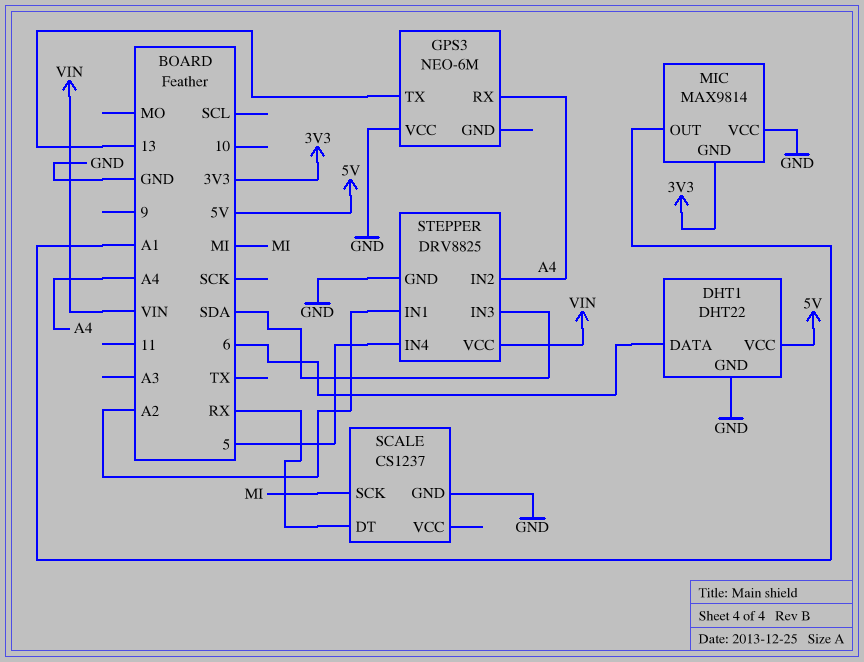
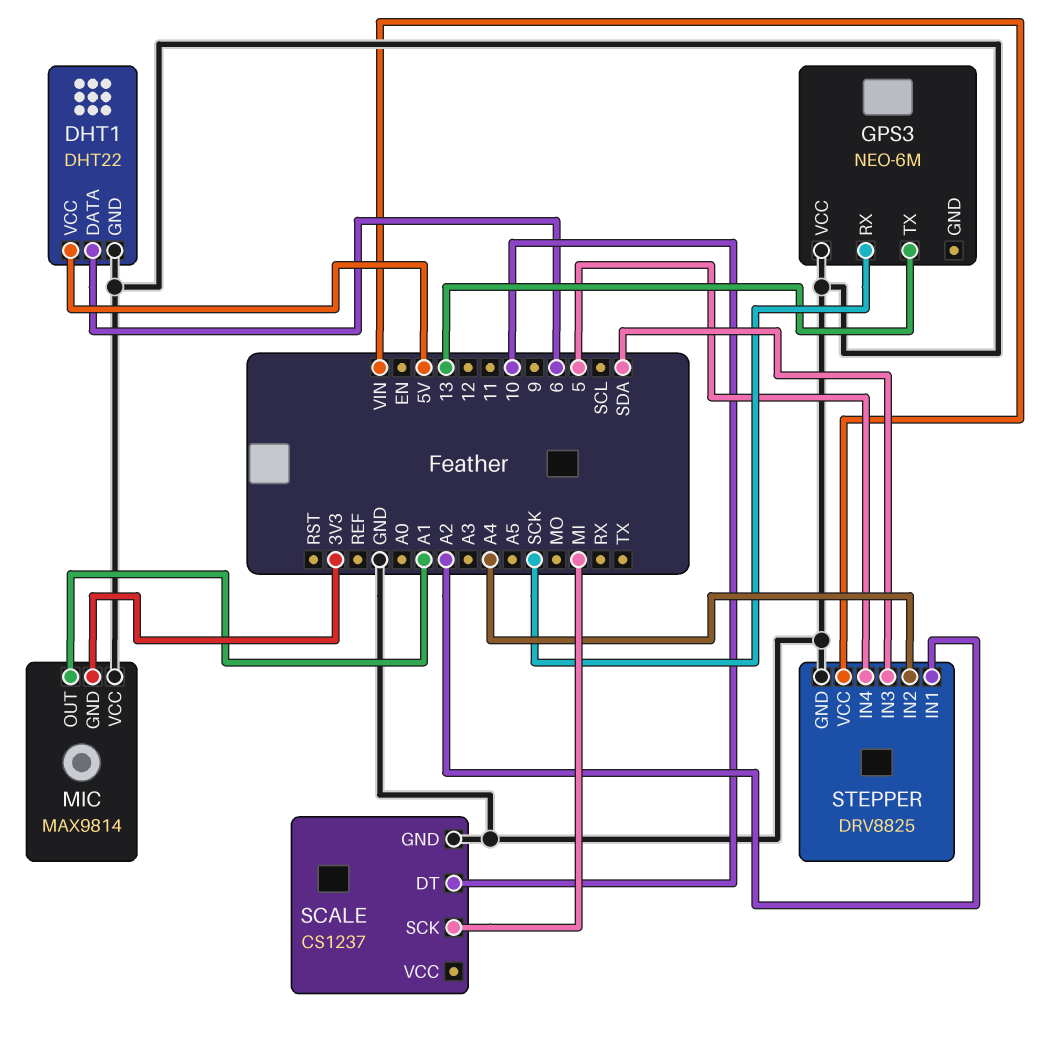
GPS3 pin RX: A4 -> SCK
SCALE pin DT: RX -> 10

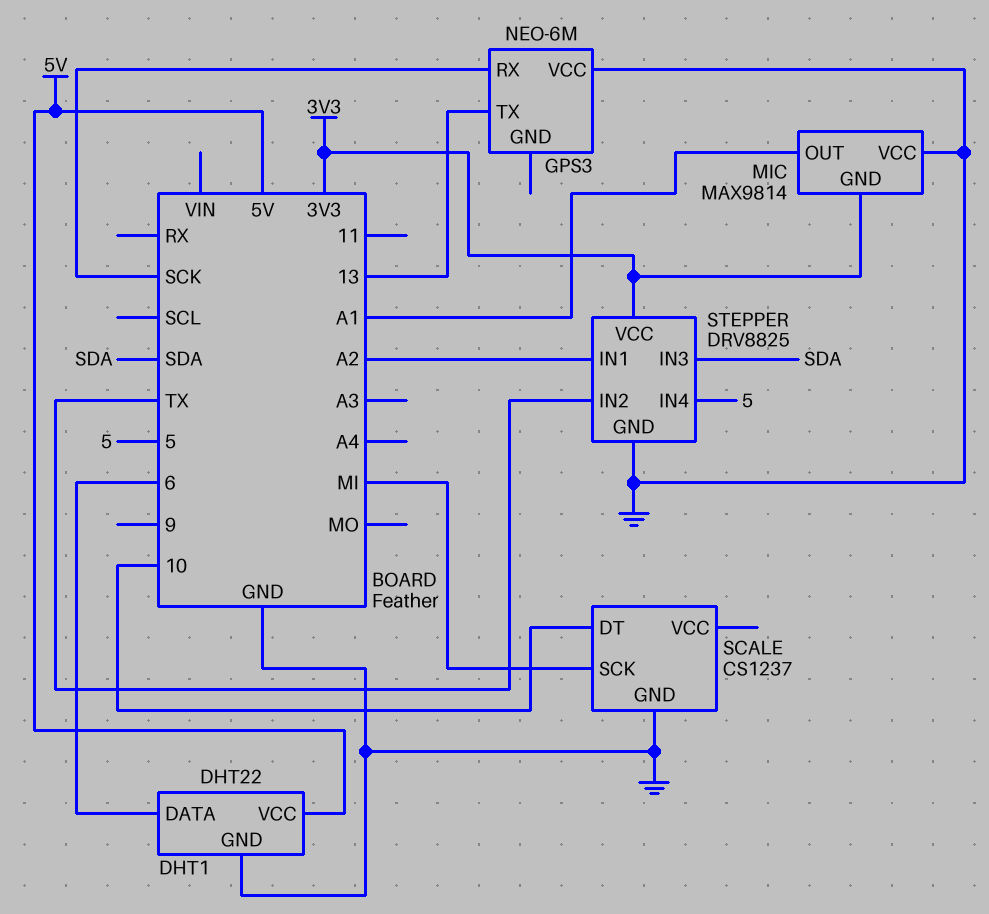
STEPPER pin IN2: A4 -> TX
STEPPER pin VCC: VIN -> 3V3

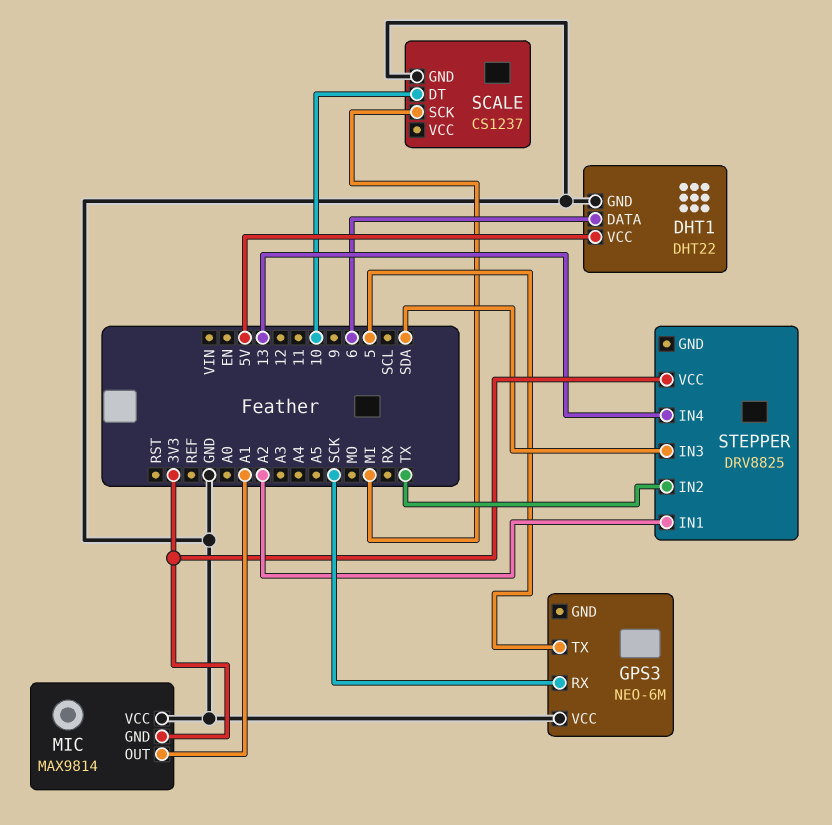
GPS3 pin TX: 13 -> 5
STEPPER pin GND: GND -> none
STEPPER pin IN4: 5 -> 13

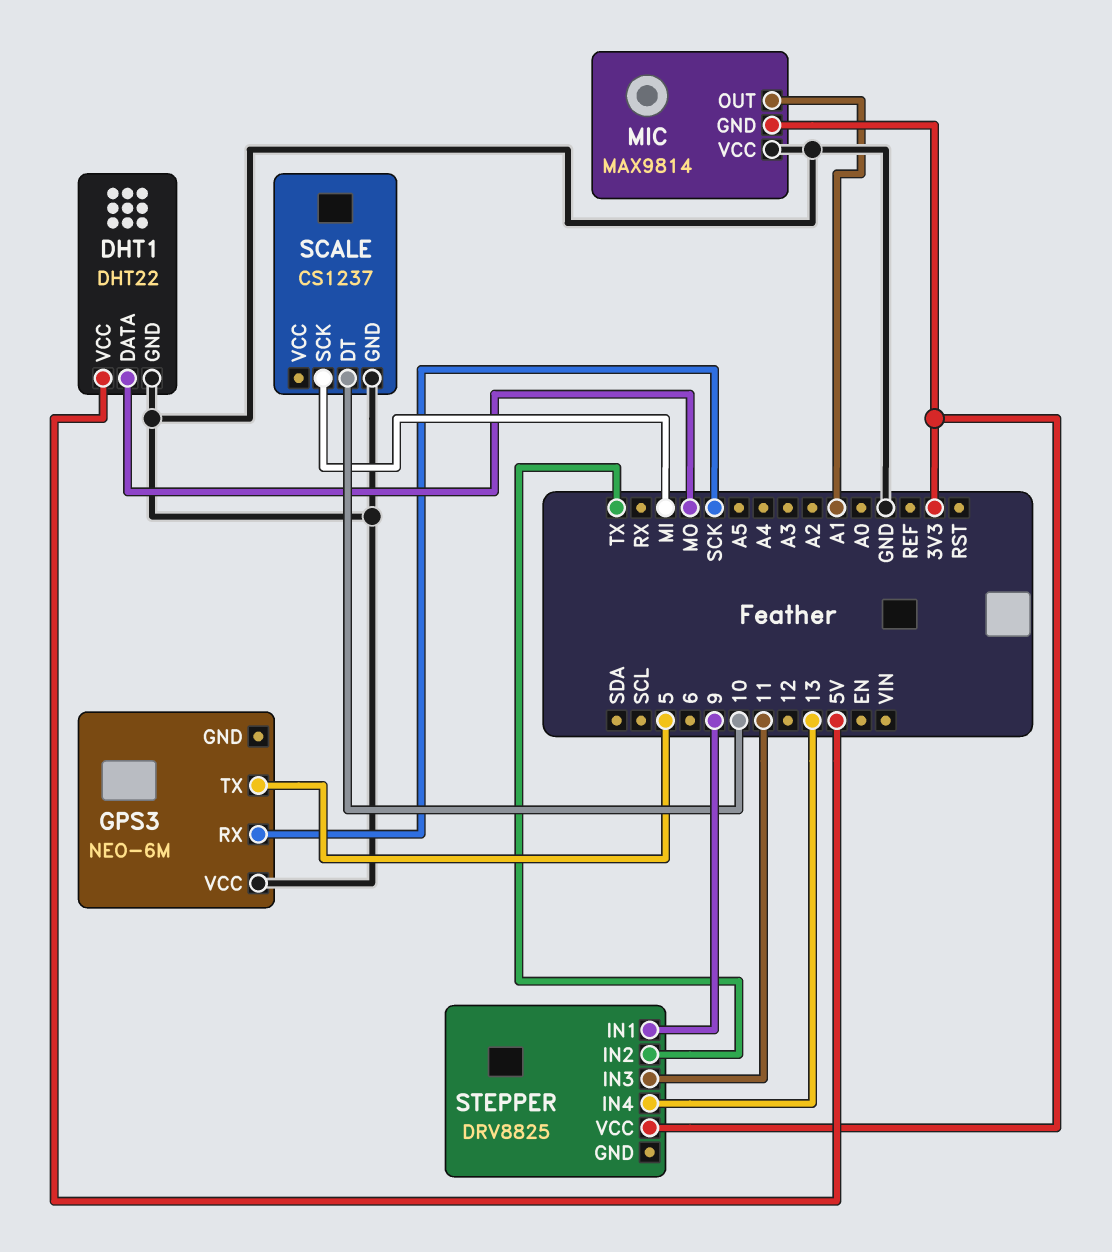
DHT1 pin DATA: 6 -> MO
STEPPER pin IN1: A2 -> 9
STEPPER pin IN3: SDA -> 11

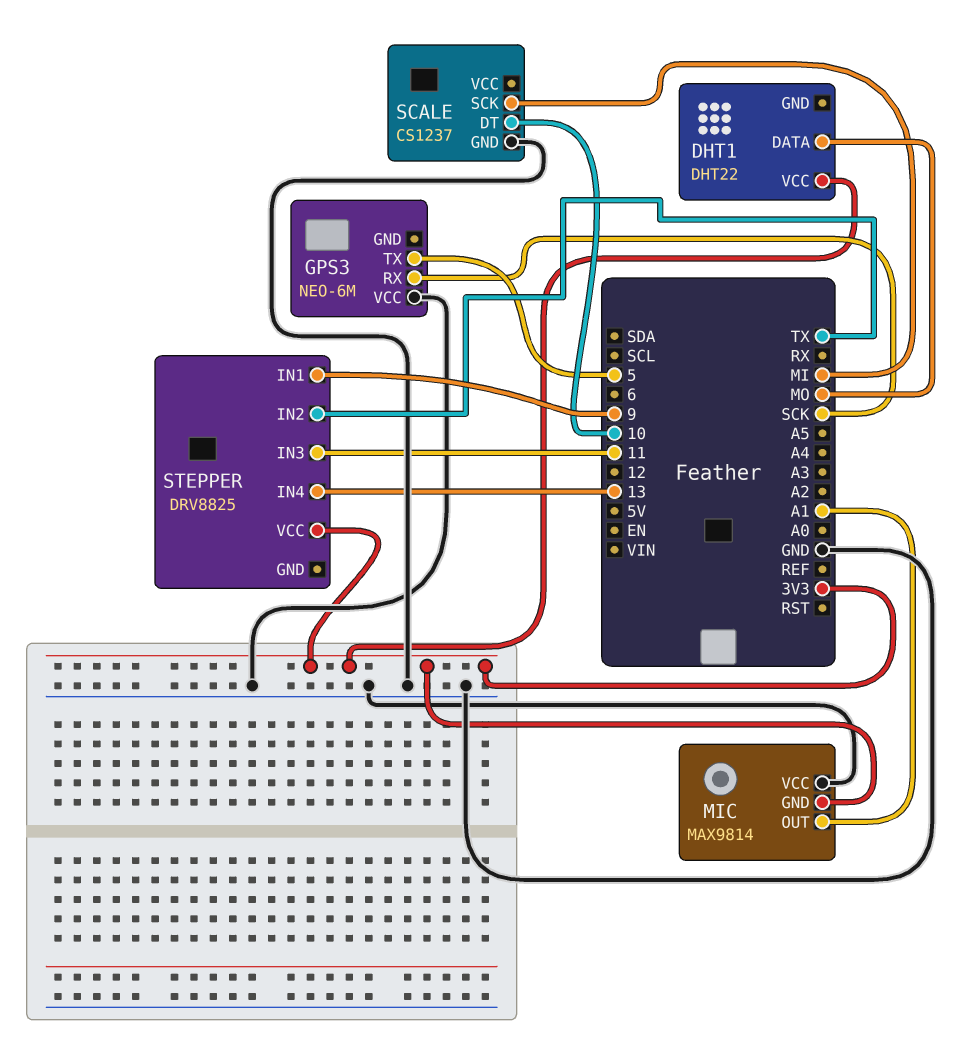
DHT1 pin GND: GND -> none
DHT1 pin VCC: 5V -> 3V3

